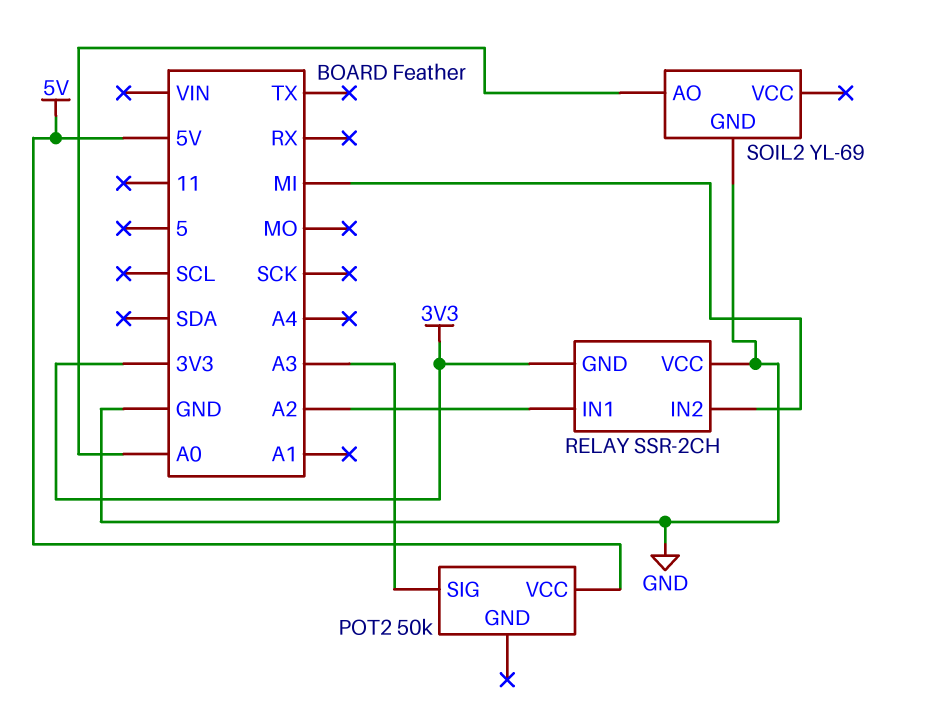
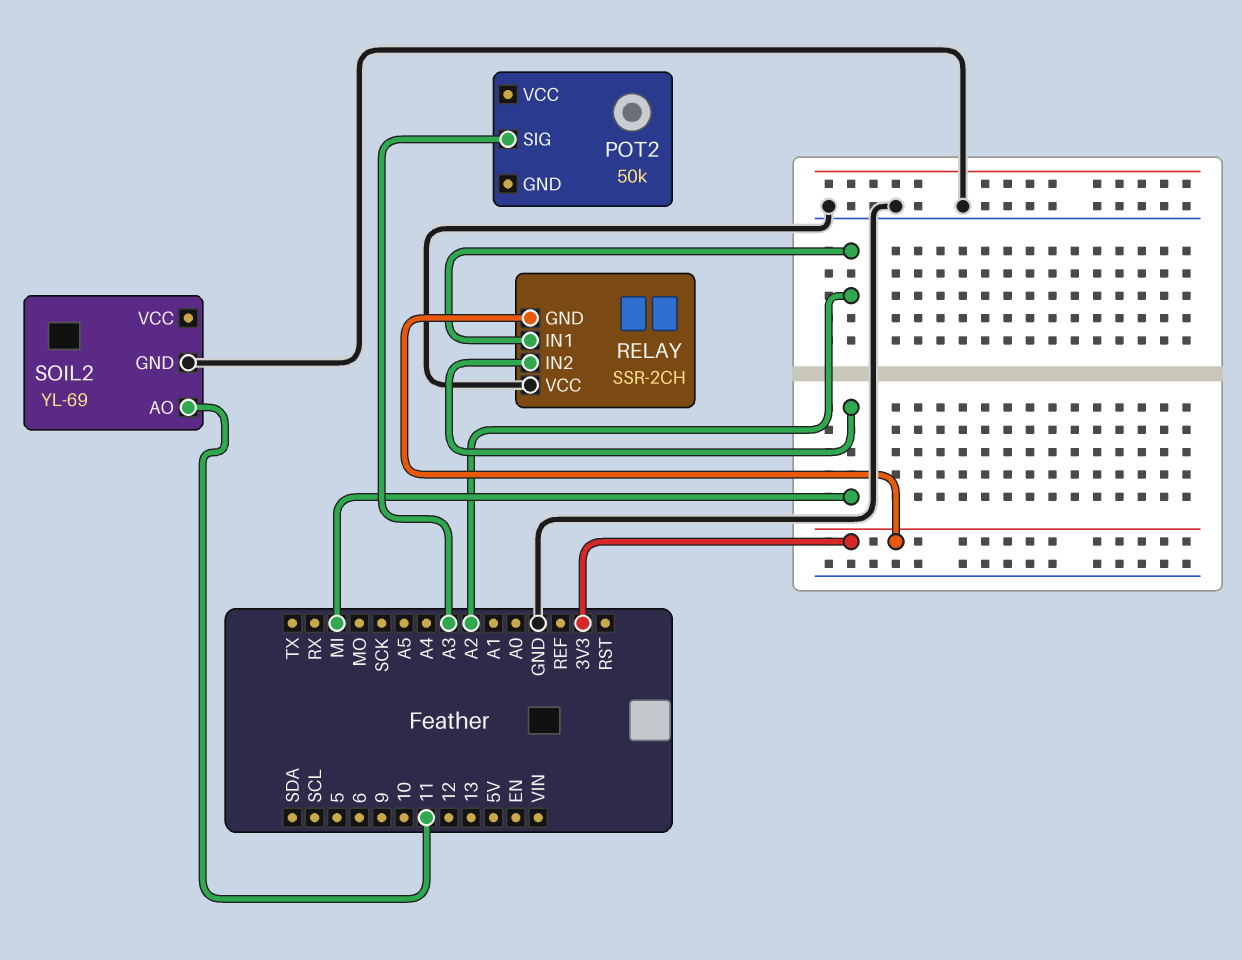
POT2 pin VCC: 5V -> none
SOIL2 pin AO: A0 -> 11

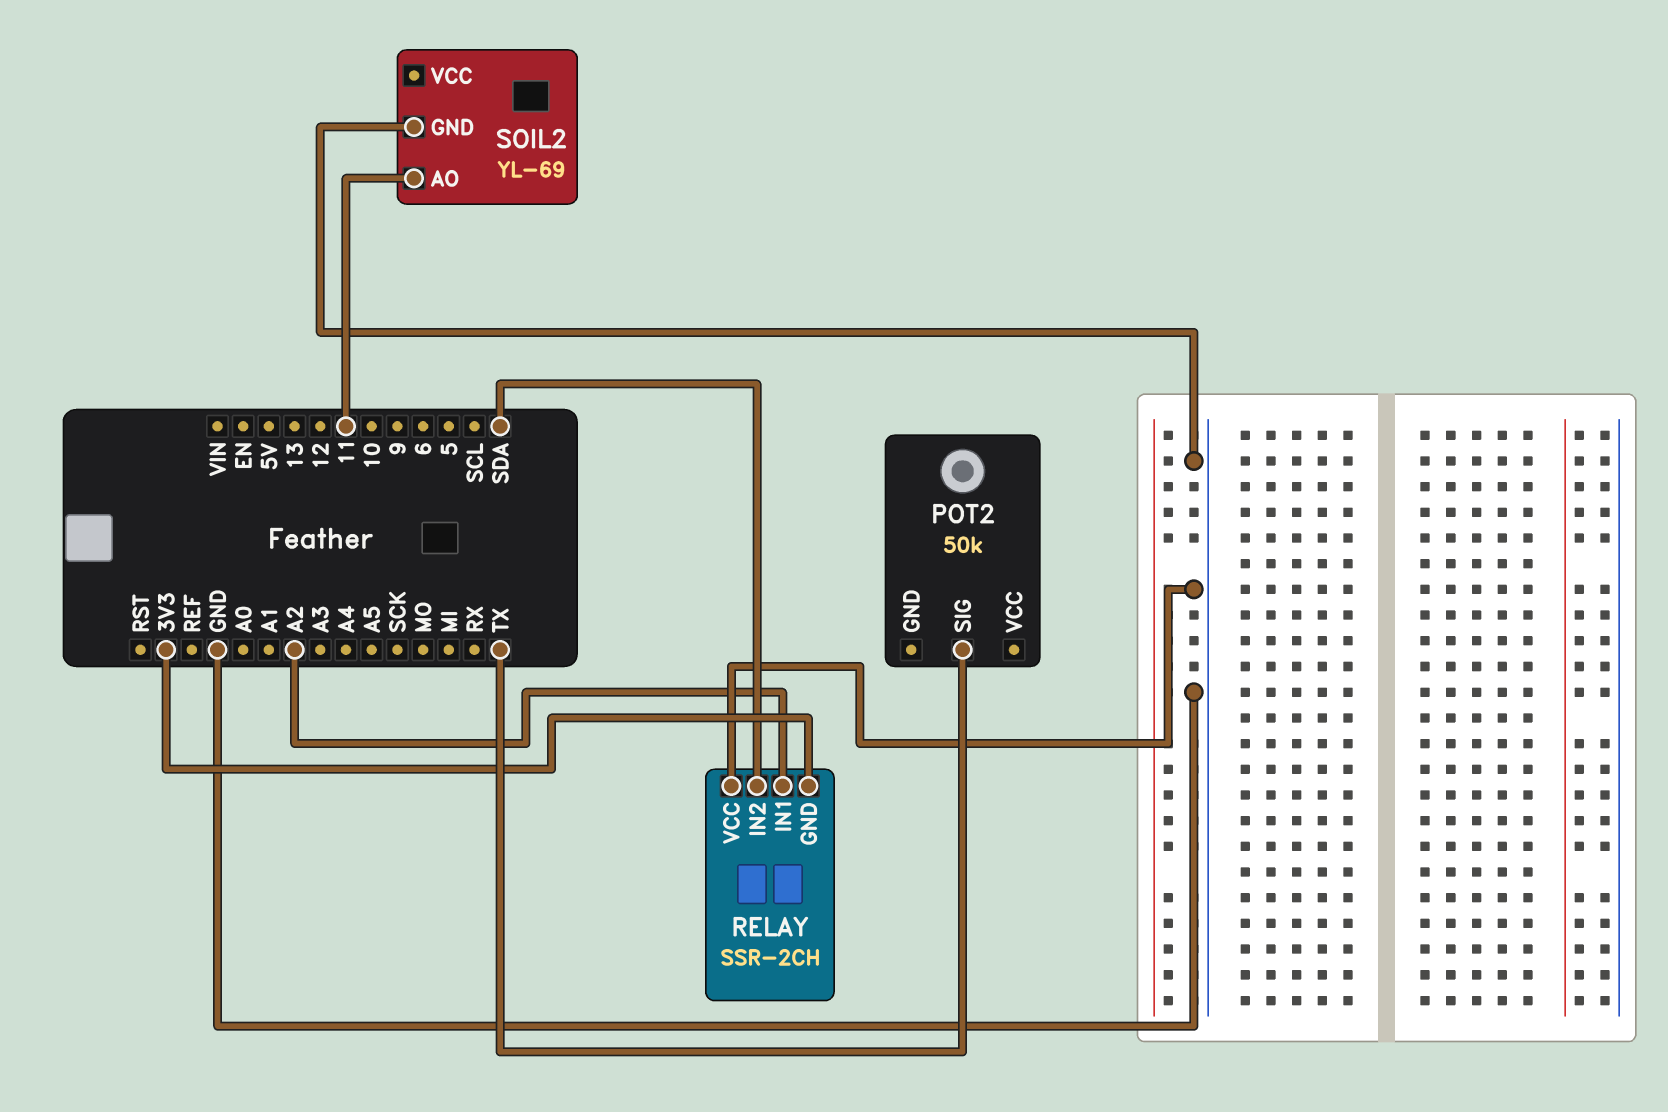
POT2 pin SIG: A3 -> TX
RELAY pin IN2: MI -> SDA

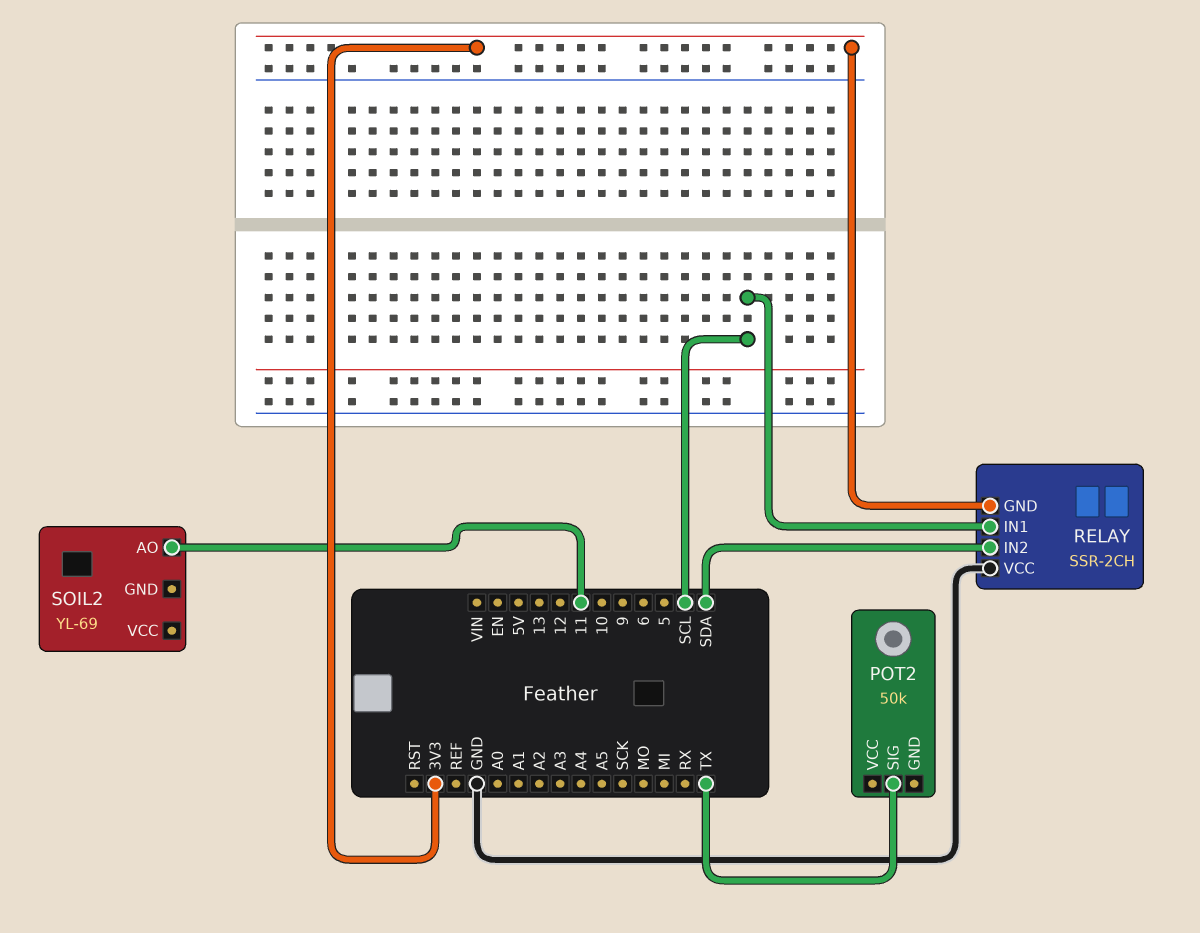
RELAY pin IN1: A2 -> SCL
SOIL2 pin GND: GND -> none

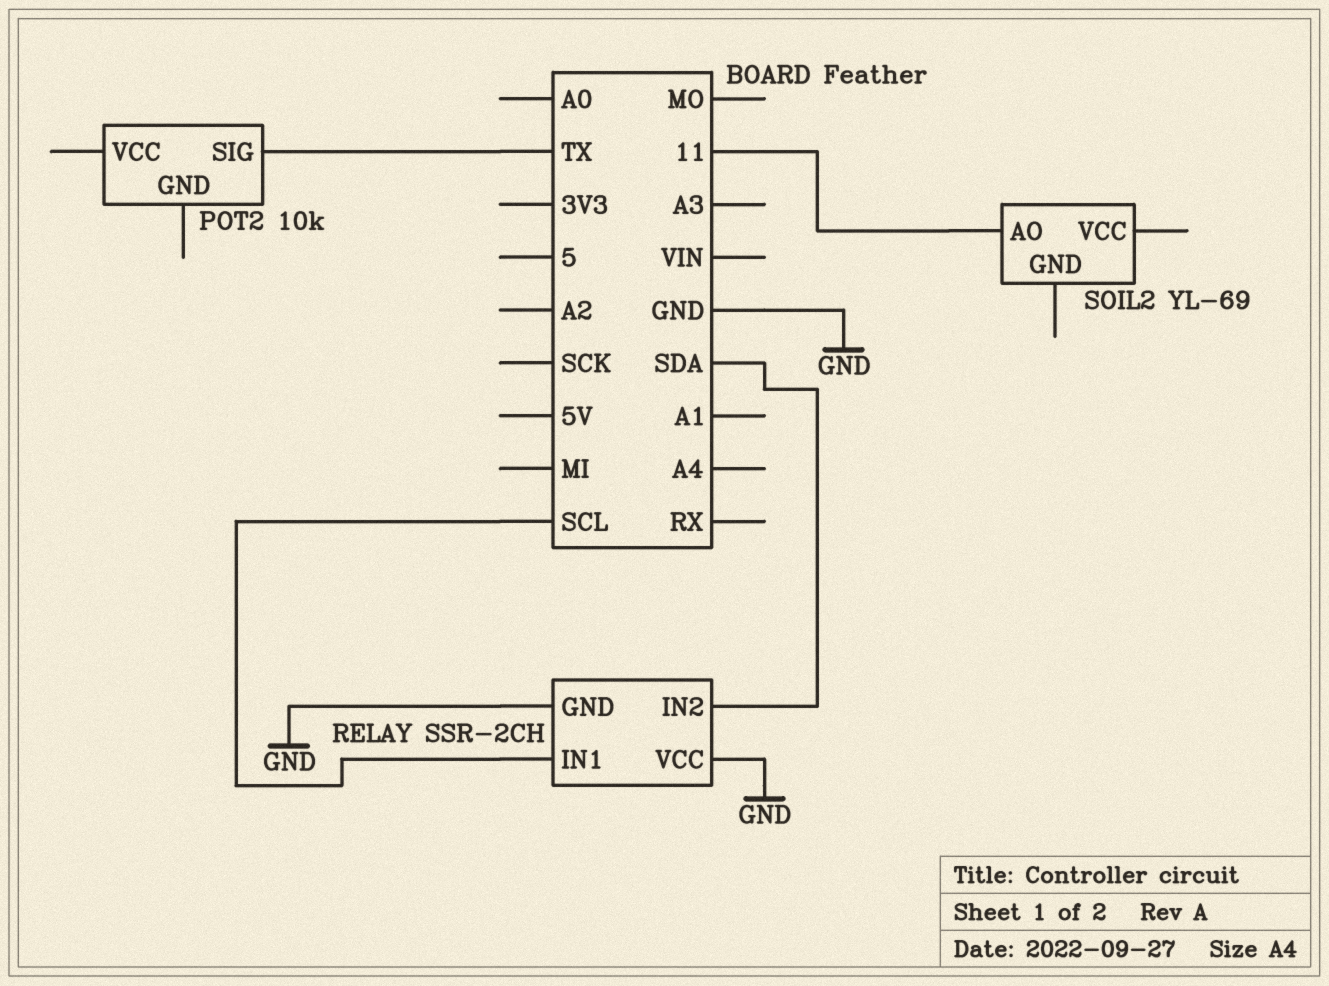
POT2: 50k -> 10k
RELAY pin GND: 3V3 -> GND

